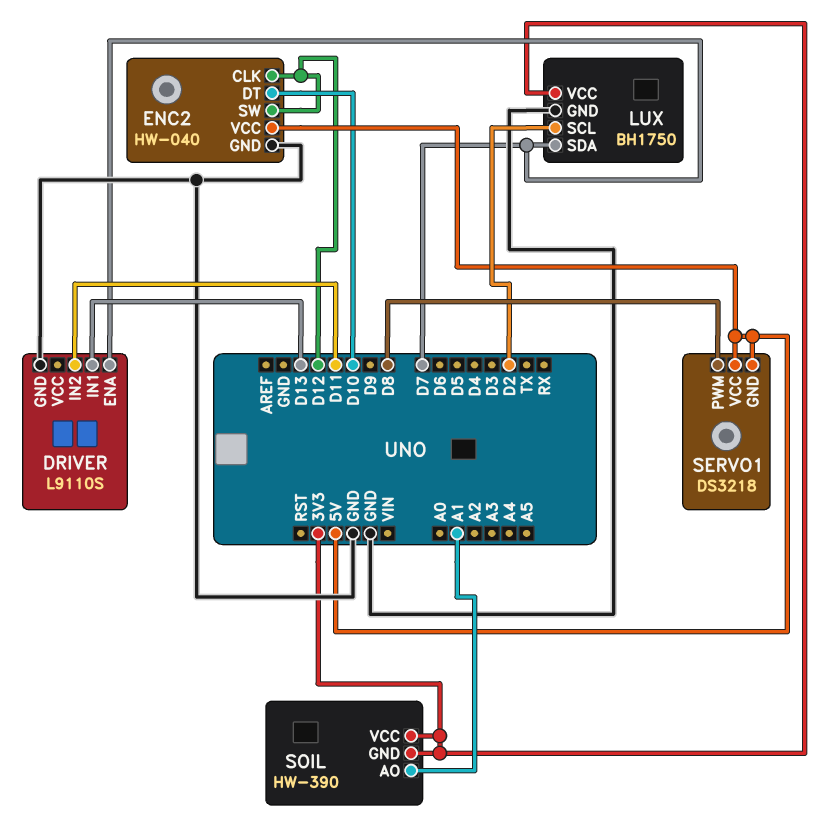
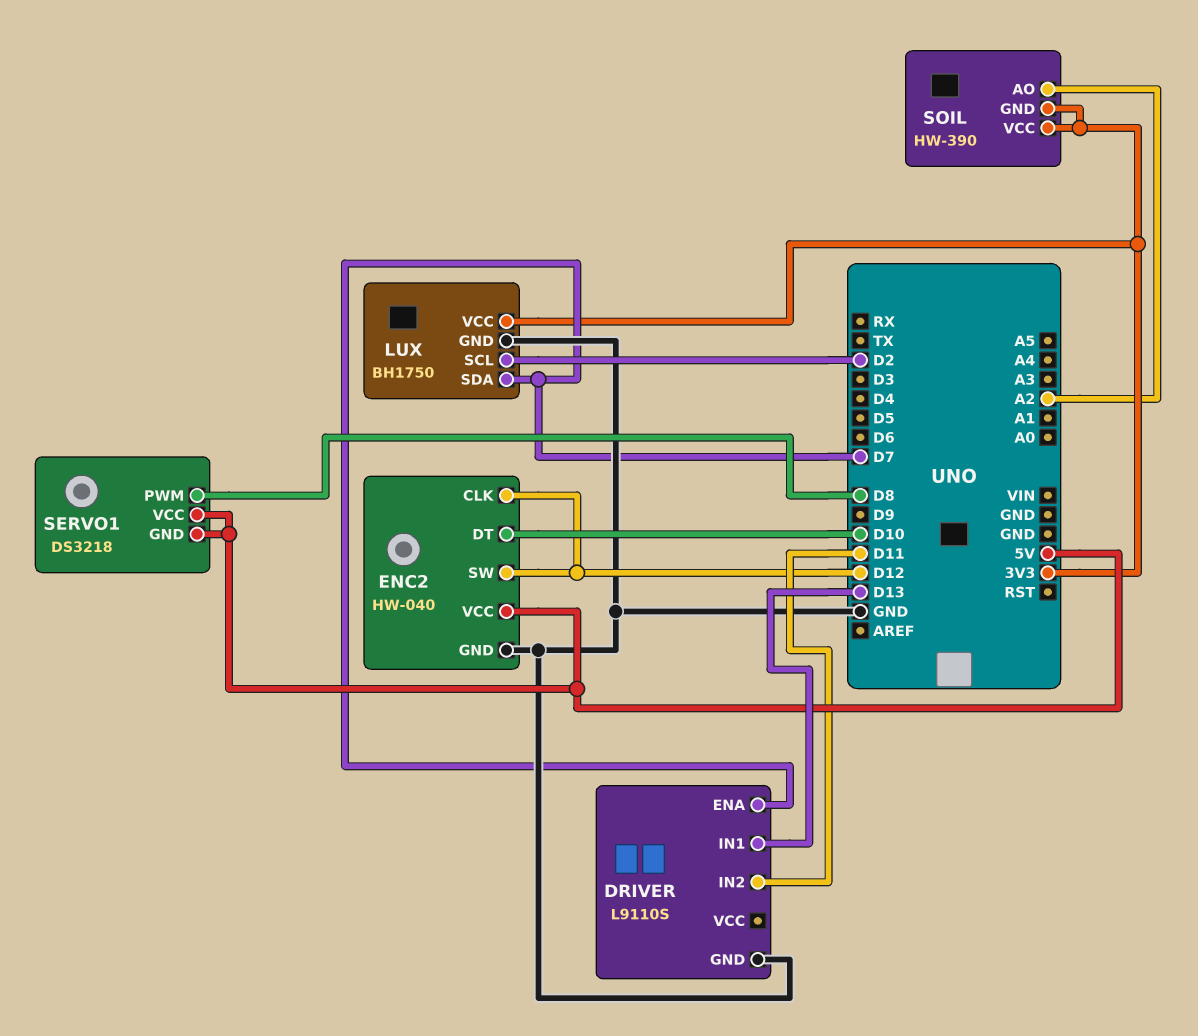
SOIL pin AO: A1 -> A2

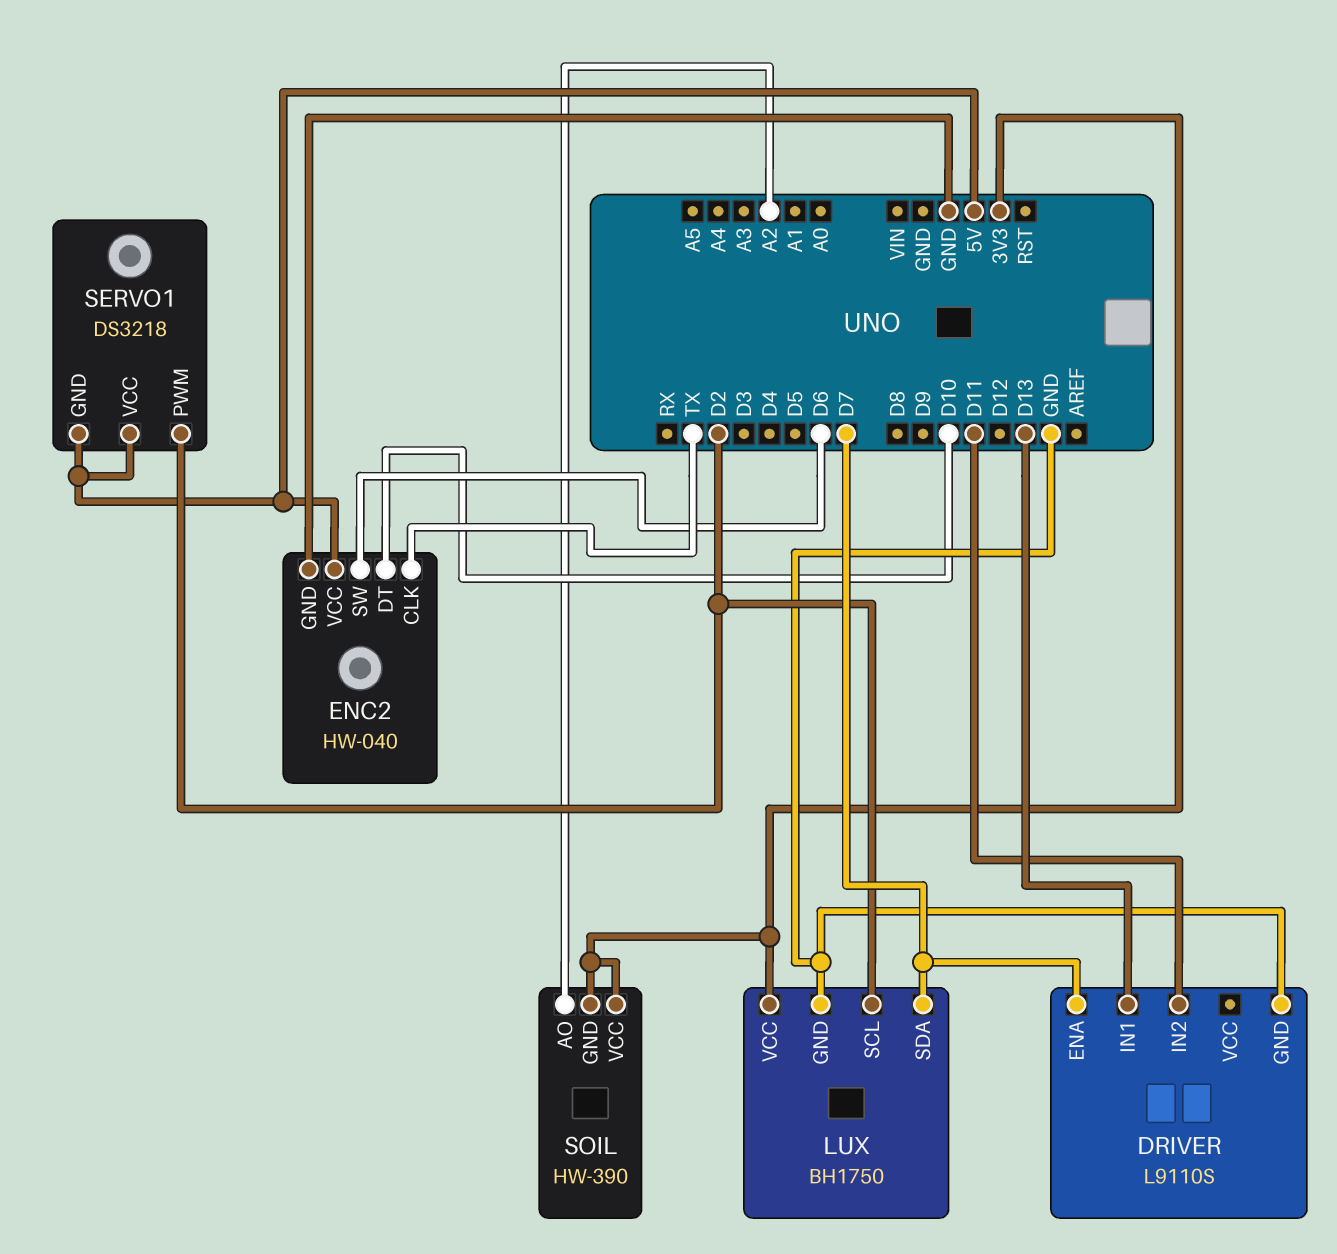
ENC2 pin CLK: D12 -> TX
ENC2 pin SW: D12 -> D6
SERVO1 pin PWM: D8 -> D2

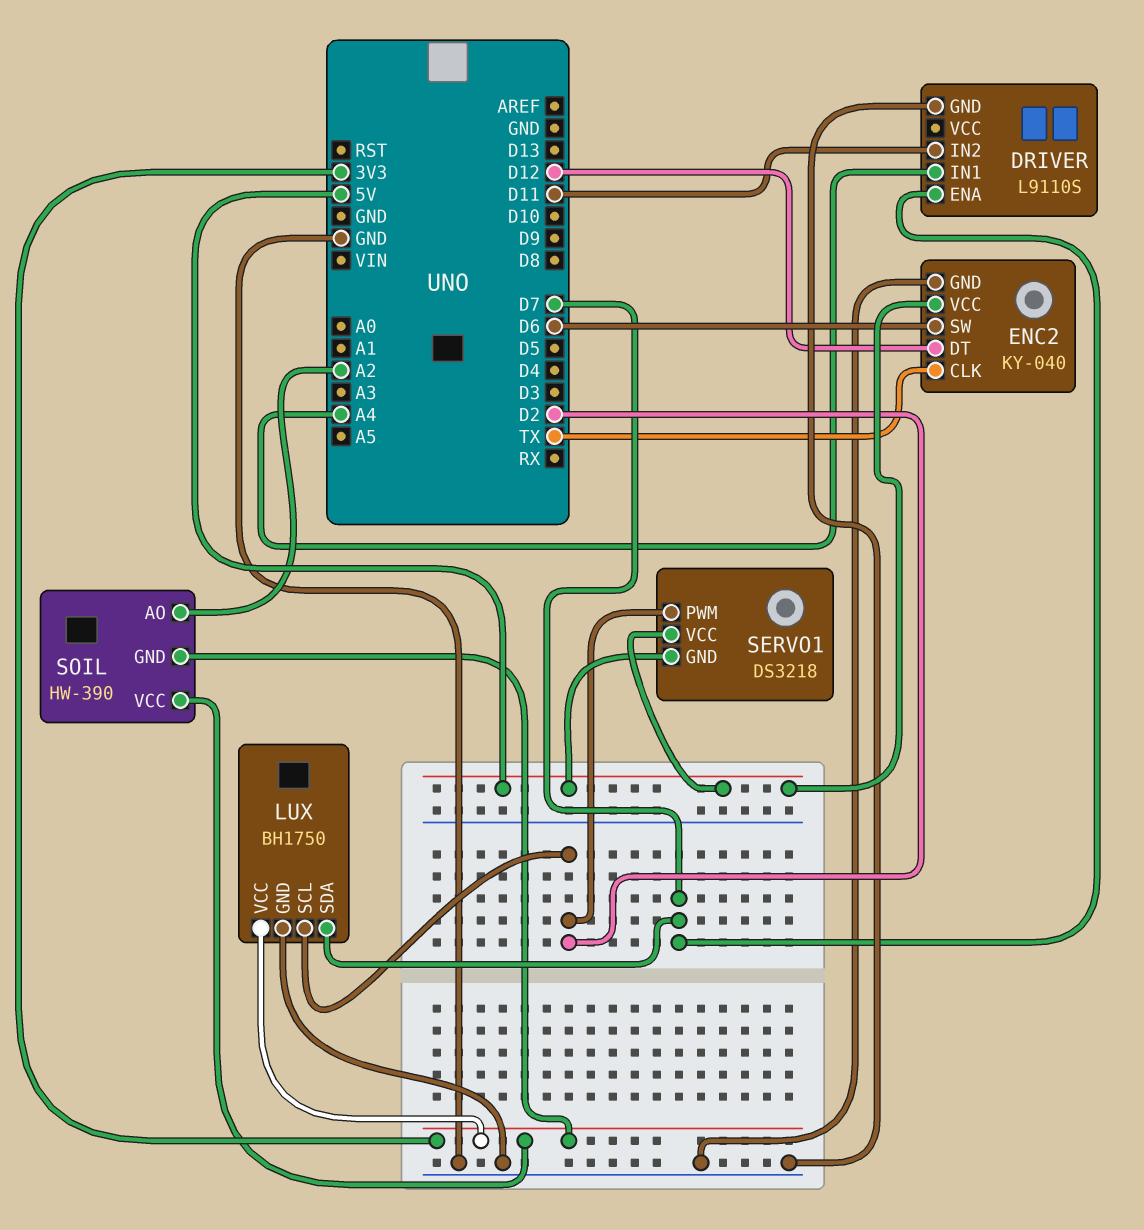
DRIVER pin IN1: D13 -> A4
ENC2: HW-040 -> KY-040
ENC2 pin DT: D10 -> D12

